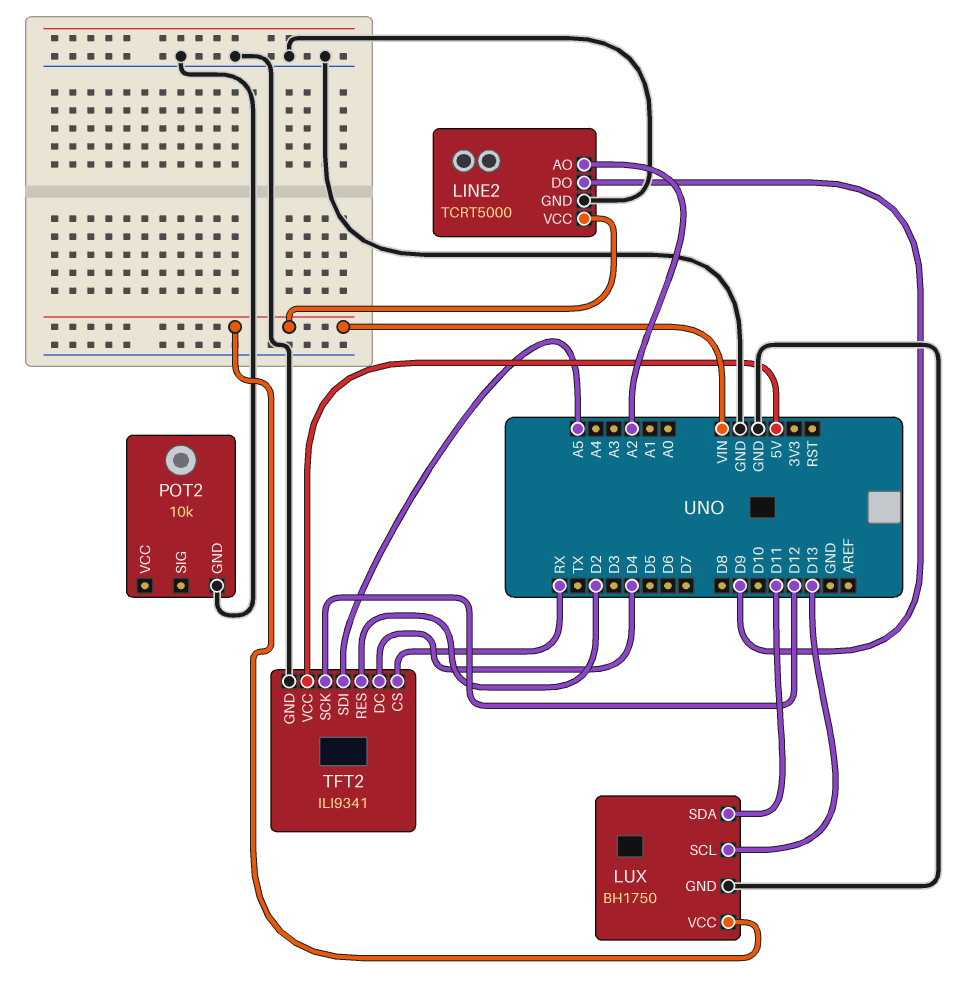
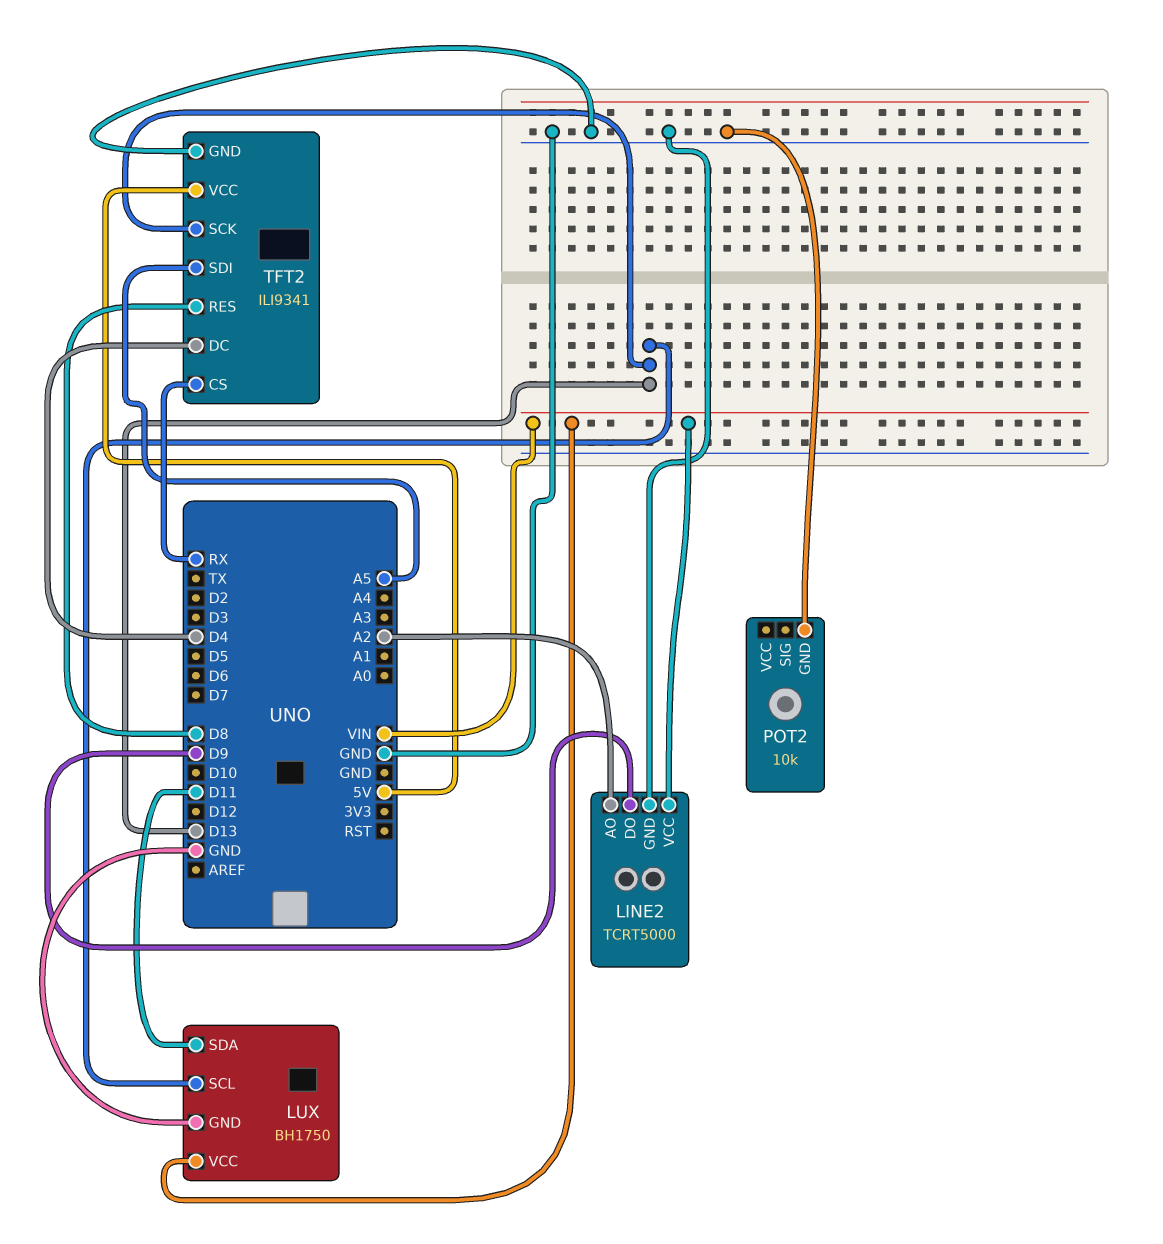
TFT2 pin RES: D2 -> D8
TFT2 pin SCK: D12 -> D13

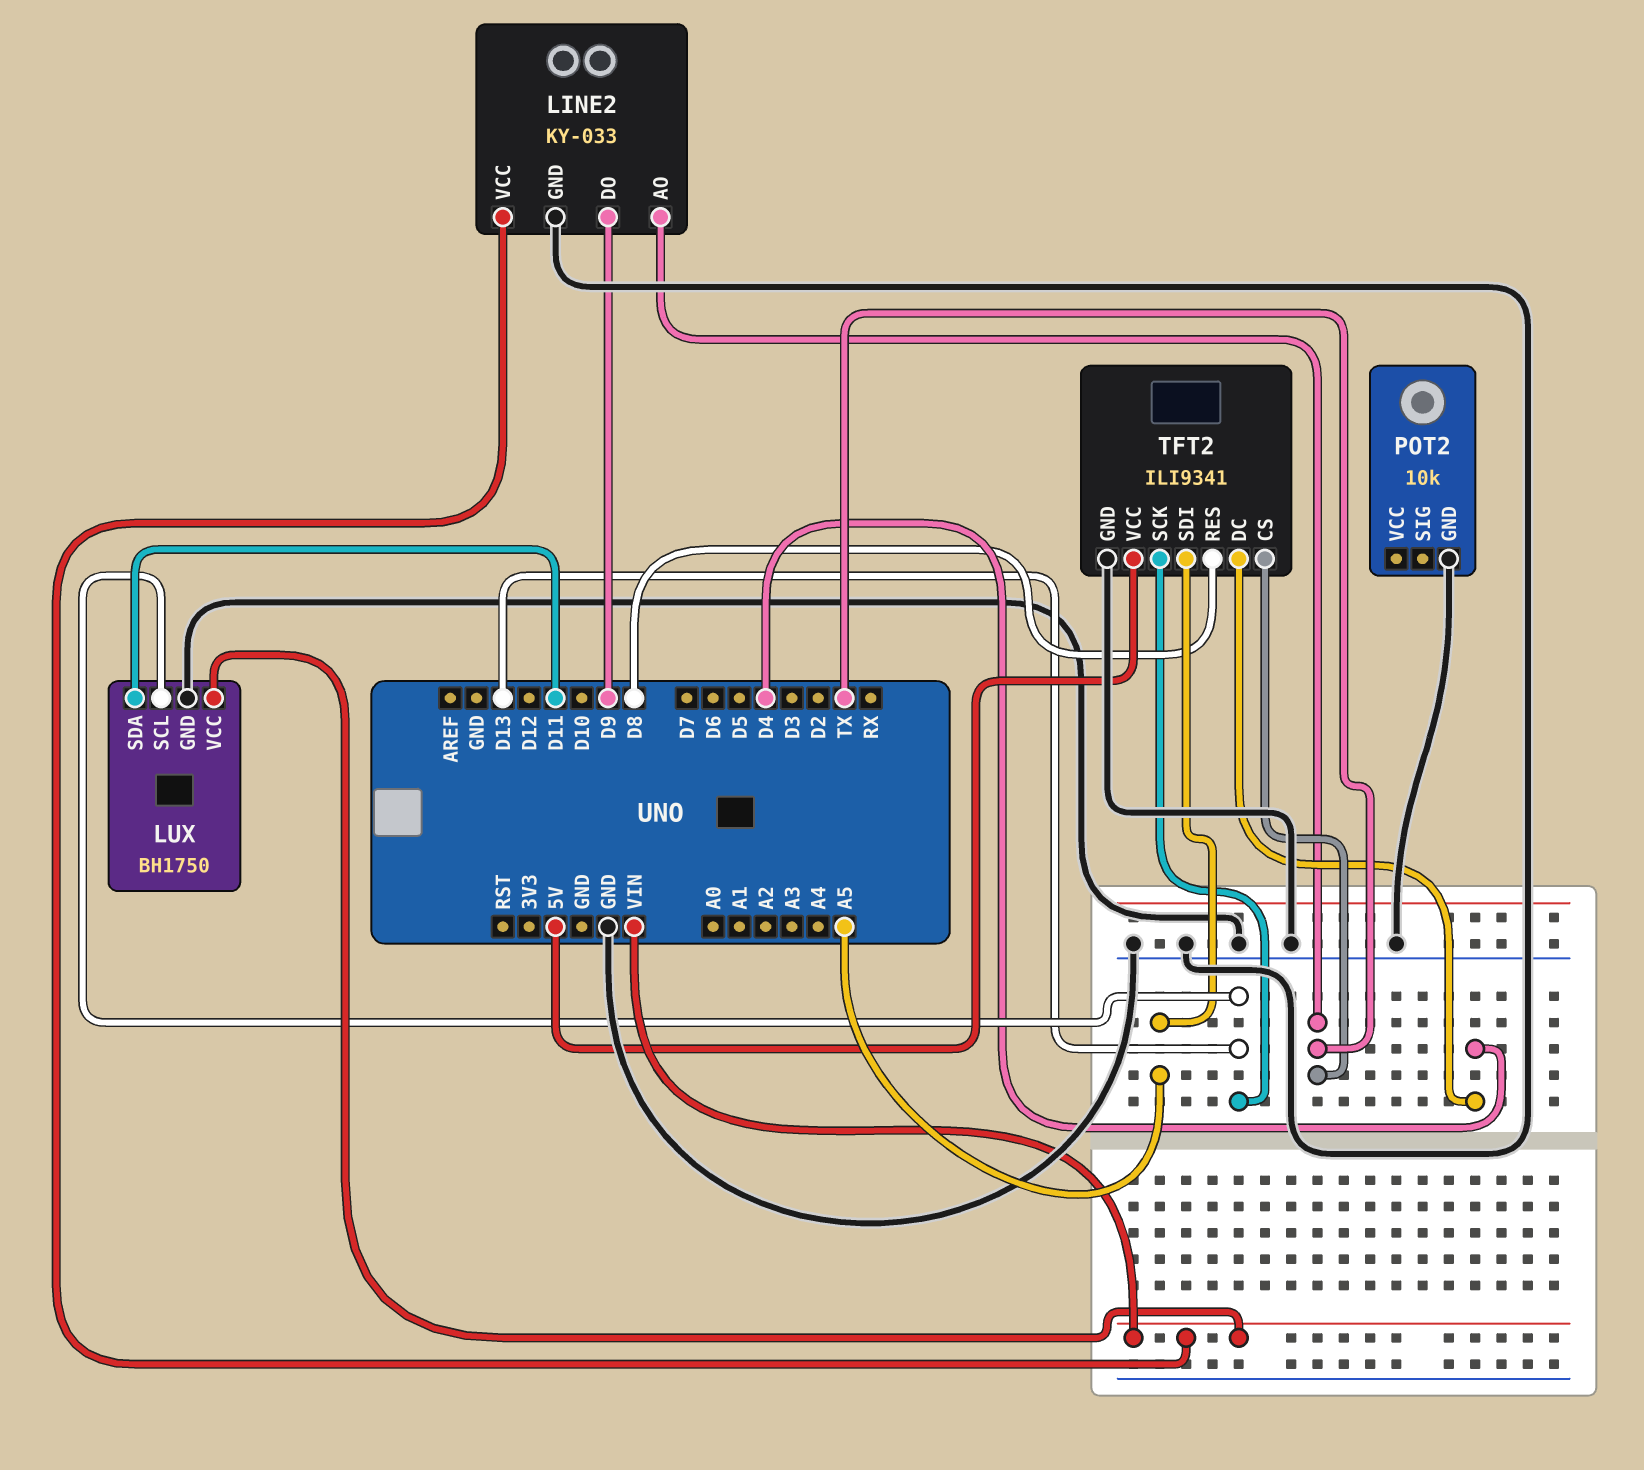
LINE2: TCRT5000 -> KY-033
LINE2 pin AO: A2 -> TX
TFT2 pin CS: RX -> TX

